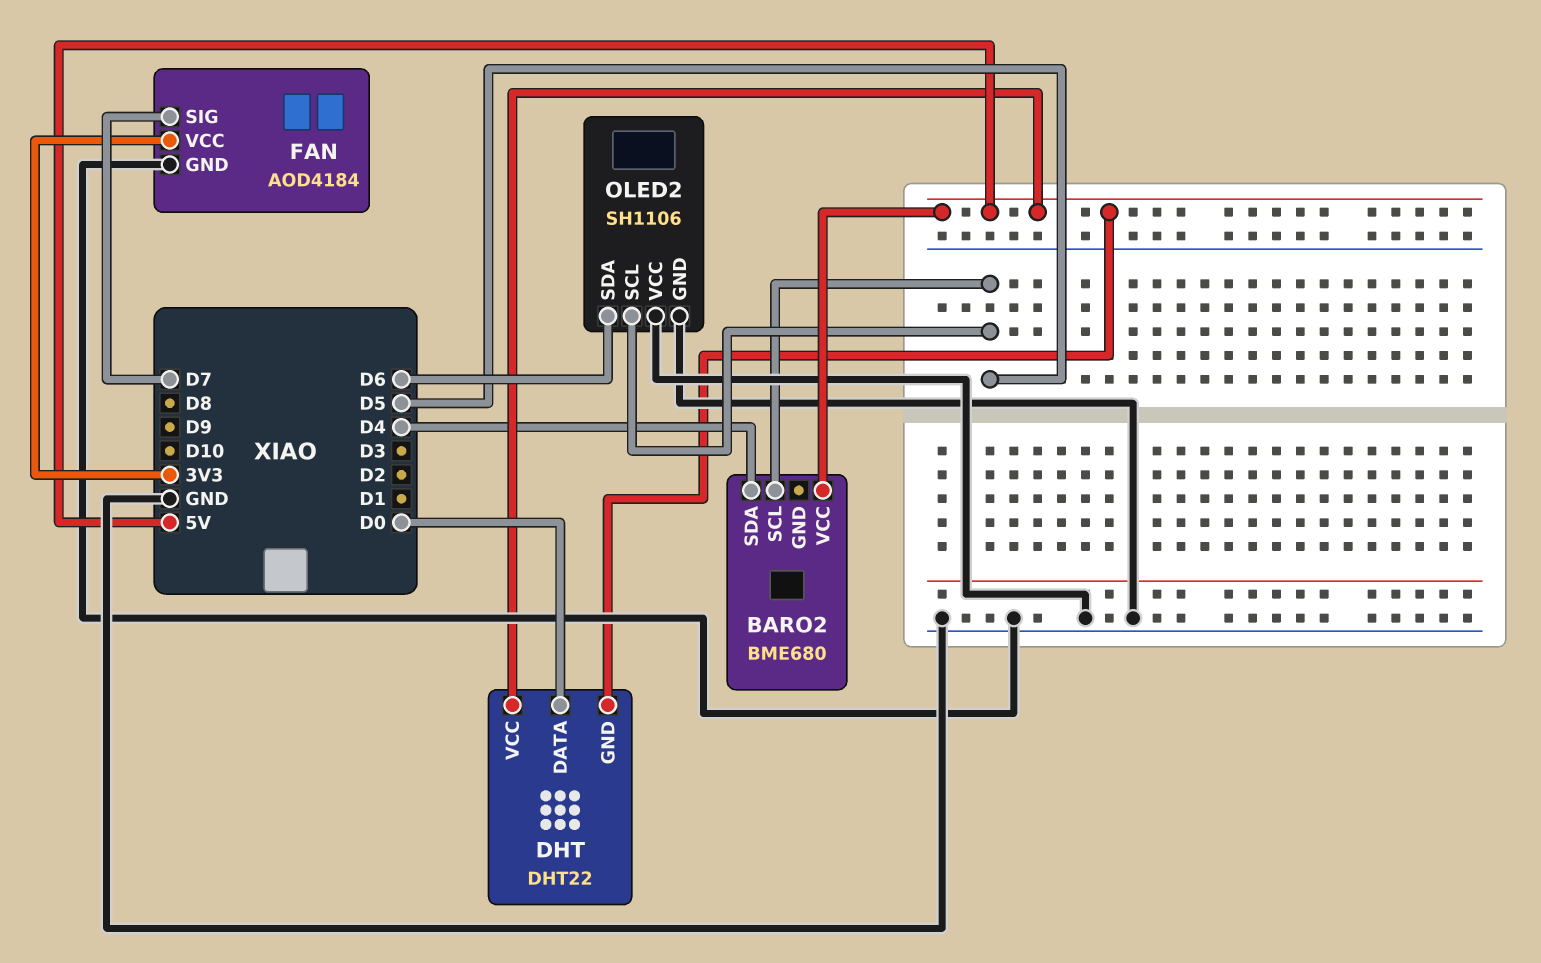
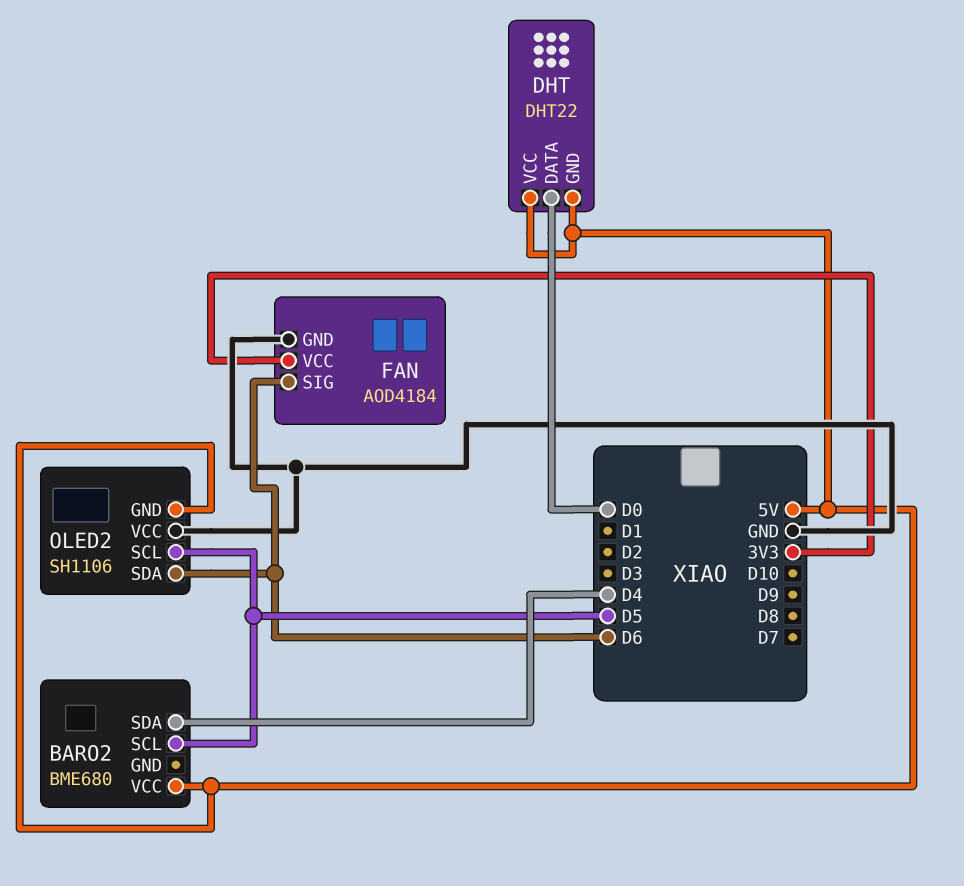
FAN pin SIG: D7 -> D6
OLED2 pin GND: GND -> 5V

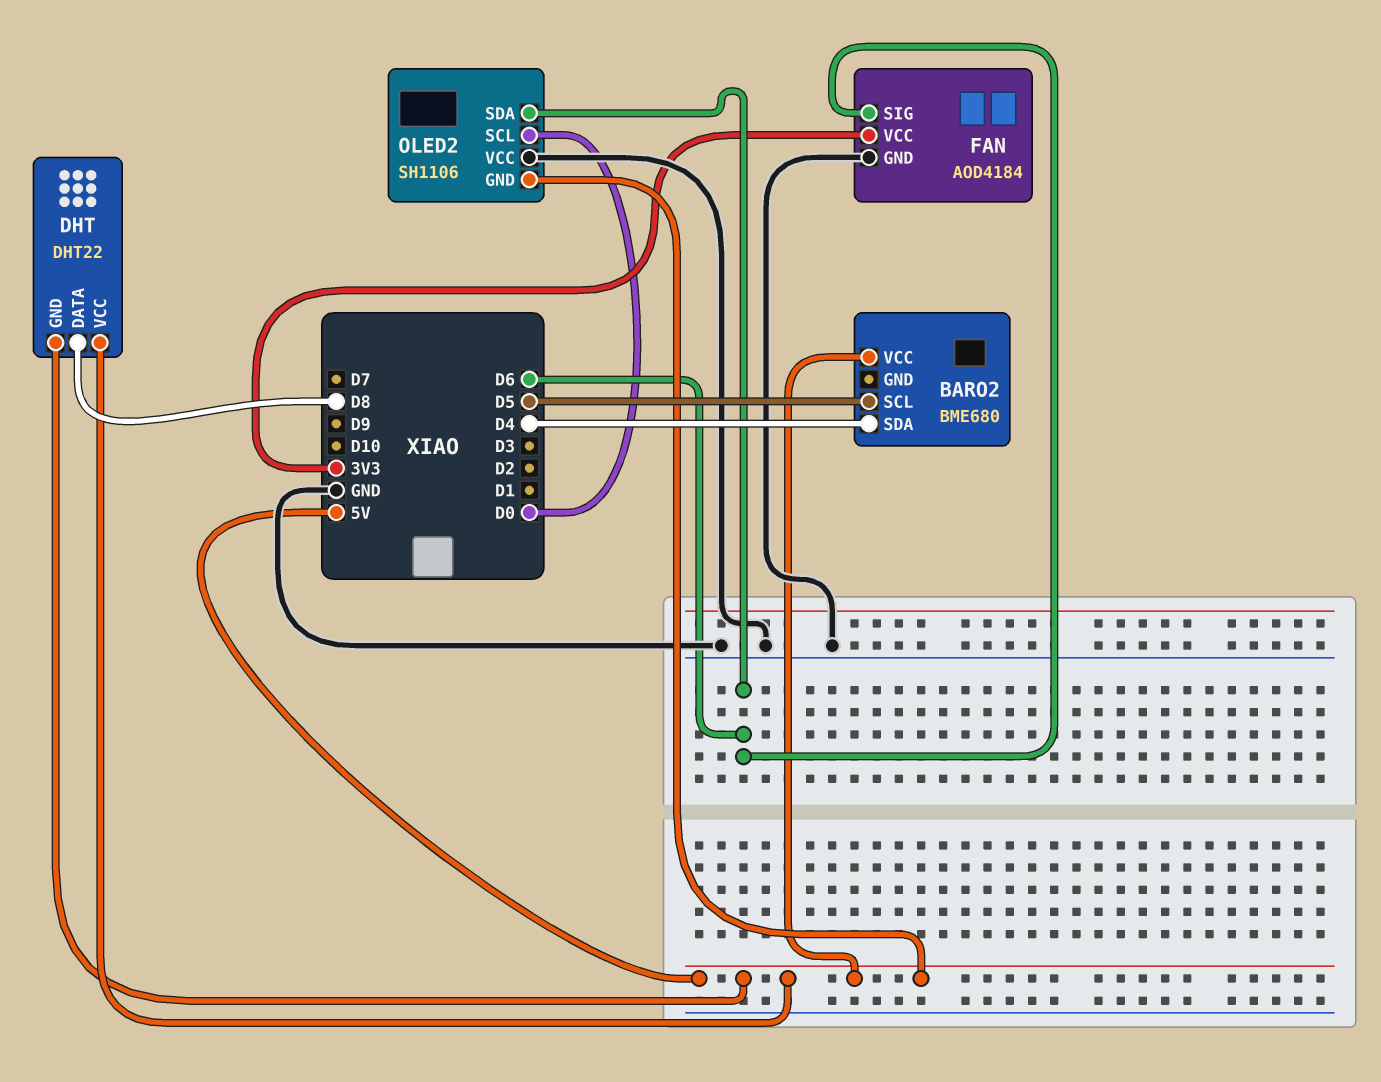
DHT pin DATA: D0 -> D8
OLED2 pin SCL: D5 -> D0

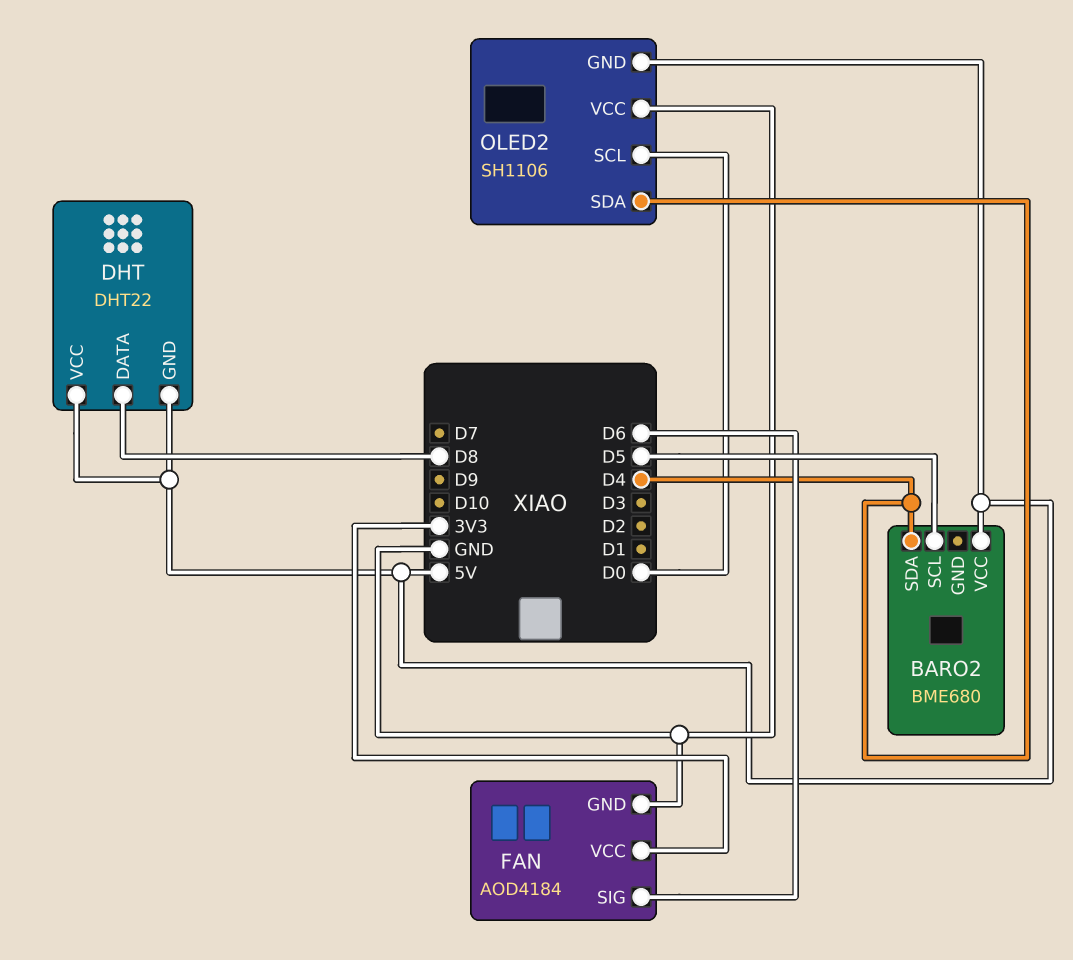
OLED2 pin SDA: D6 -> D4

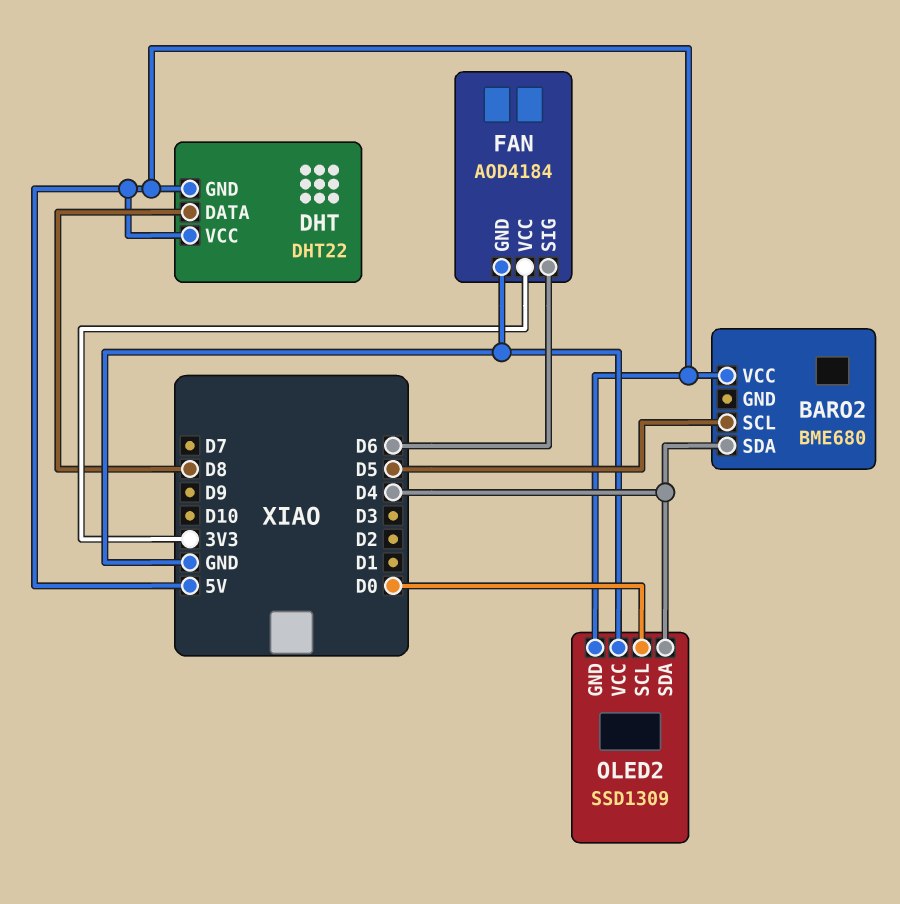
OLED2: SH1106 -> SSD1309

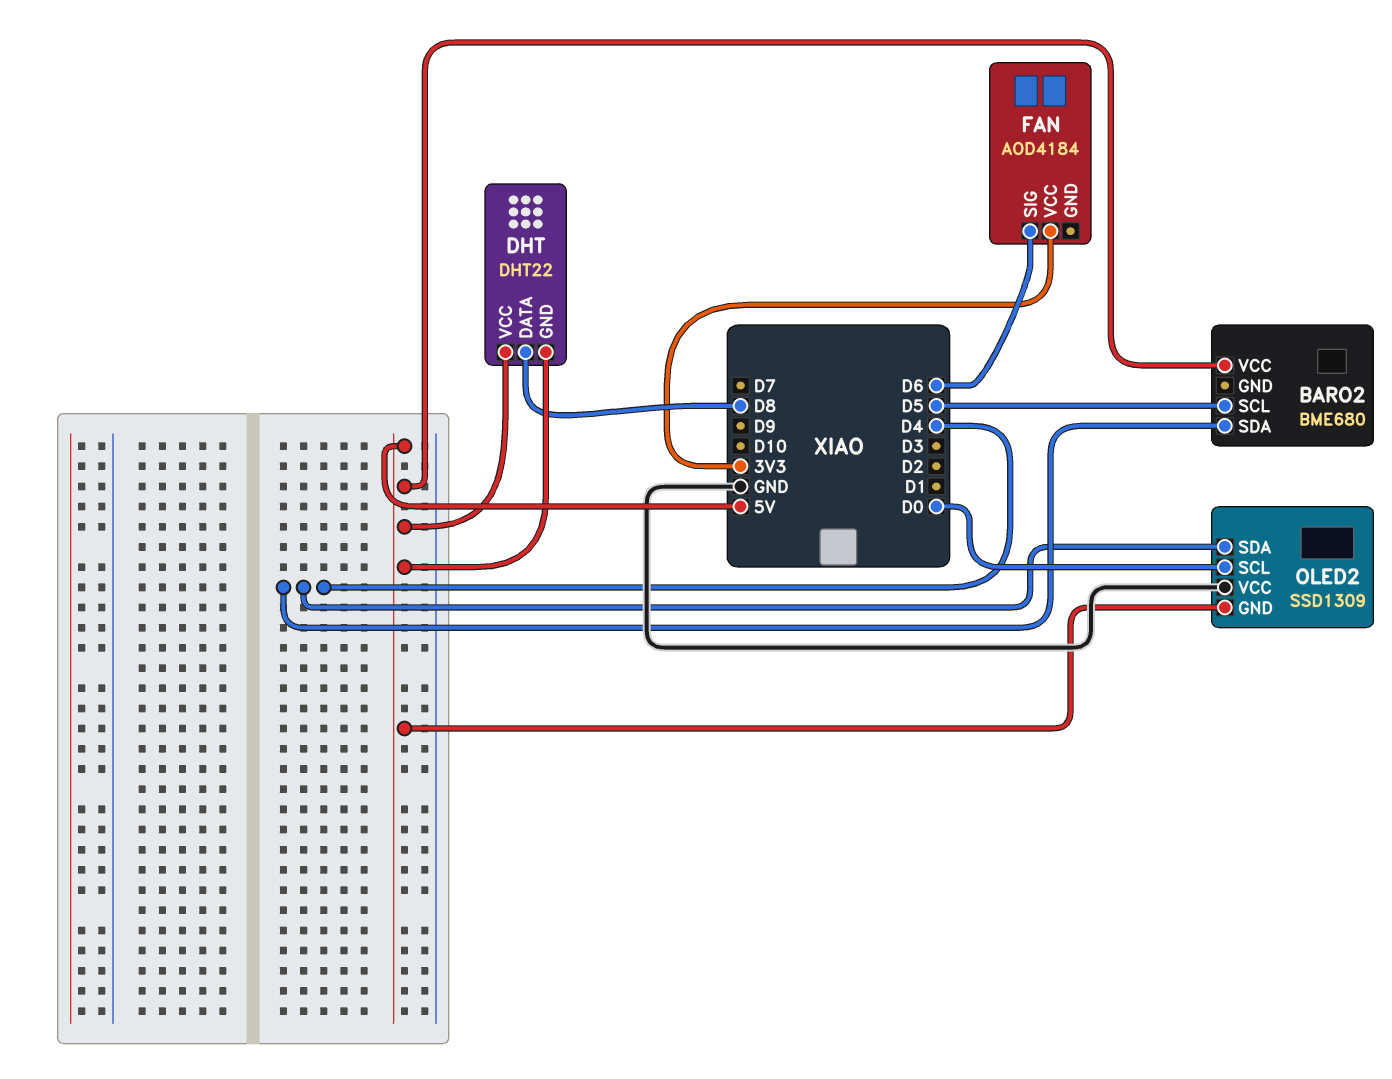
FAN pin GND: GND -> none

